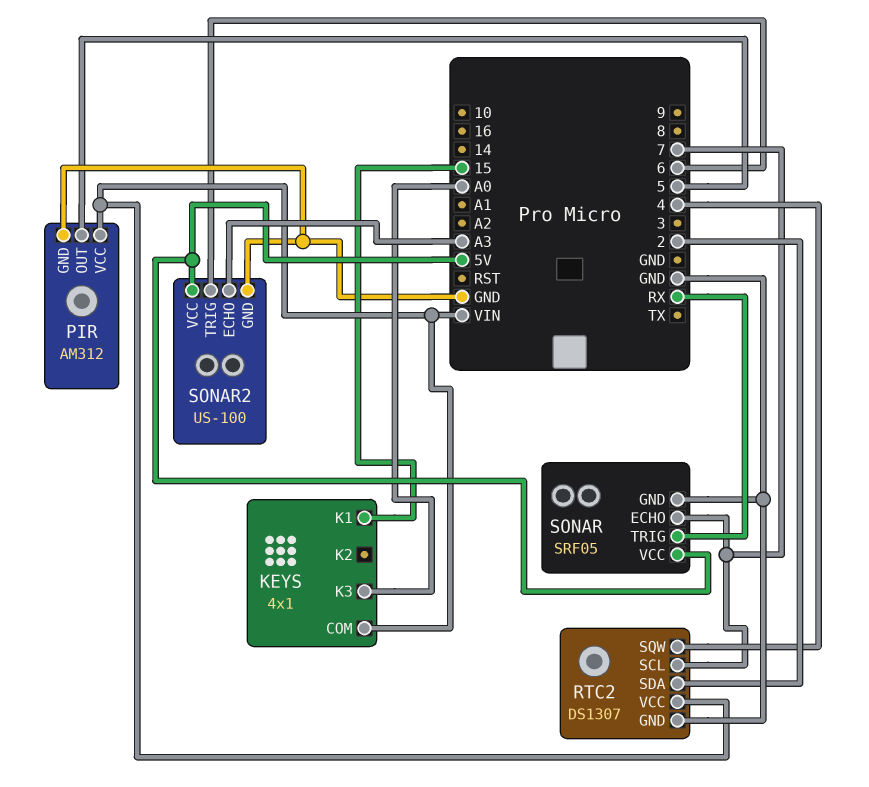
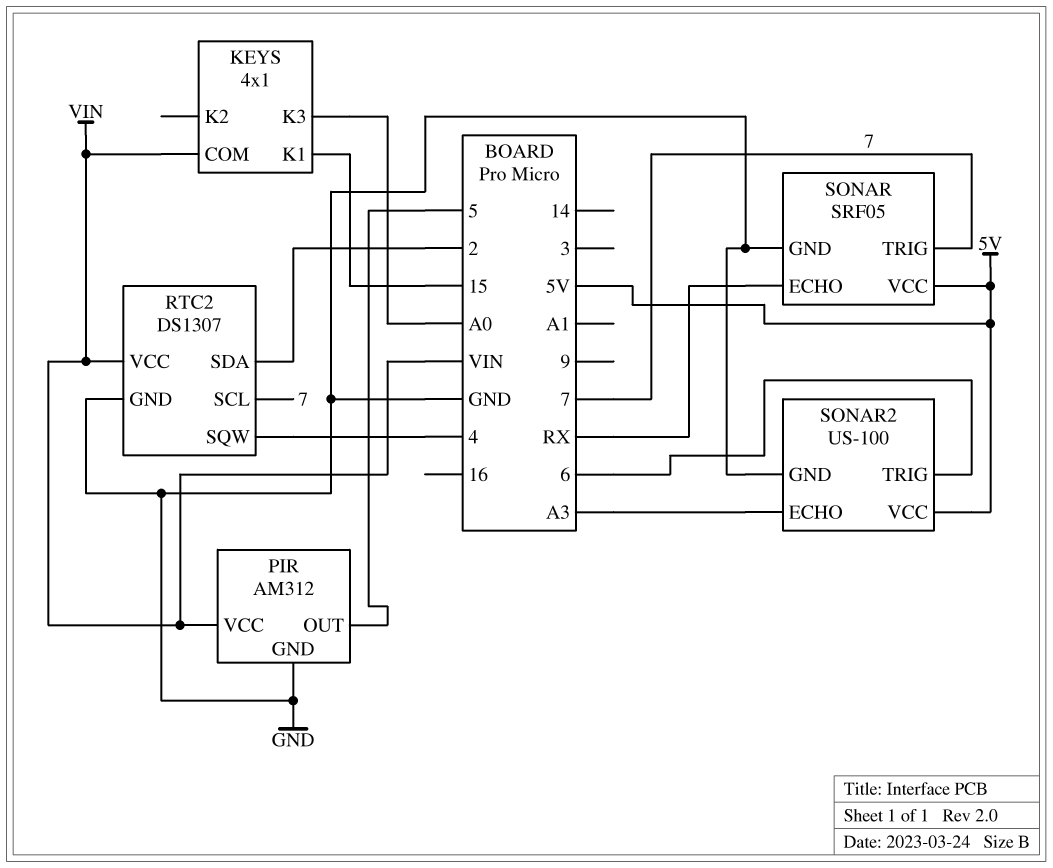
SONAR pin ECHO: 7 -> RX
SONAR pin TRIG: RX -> 7

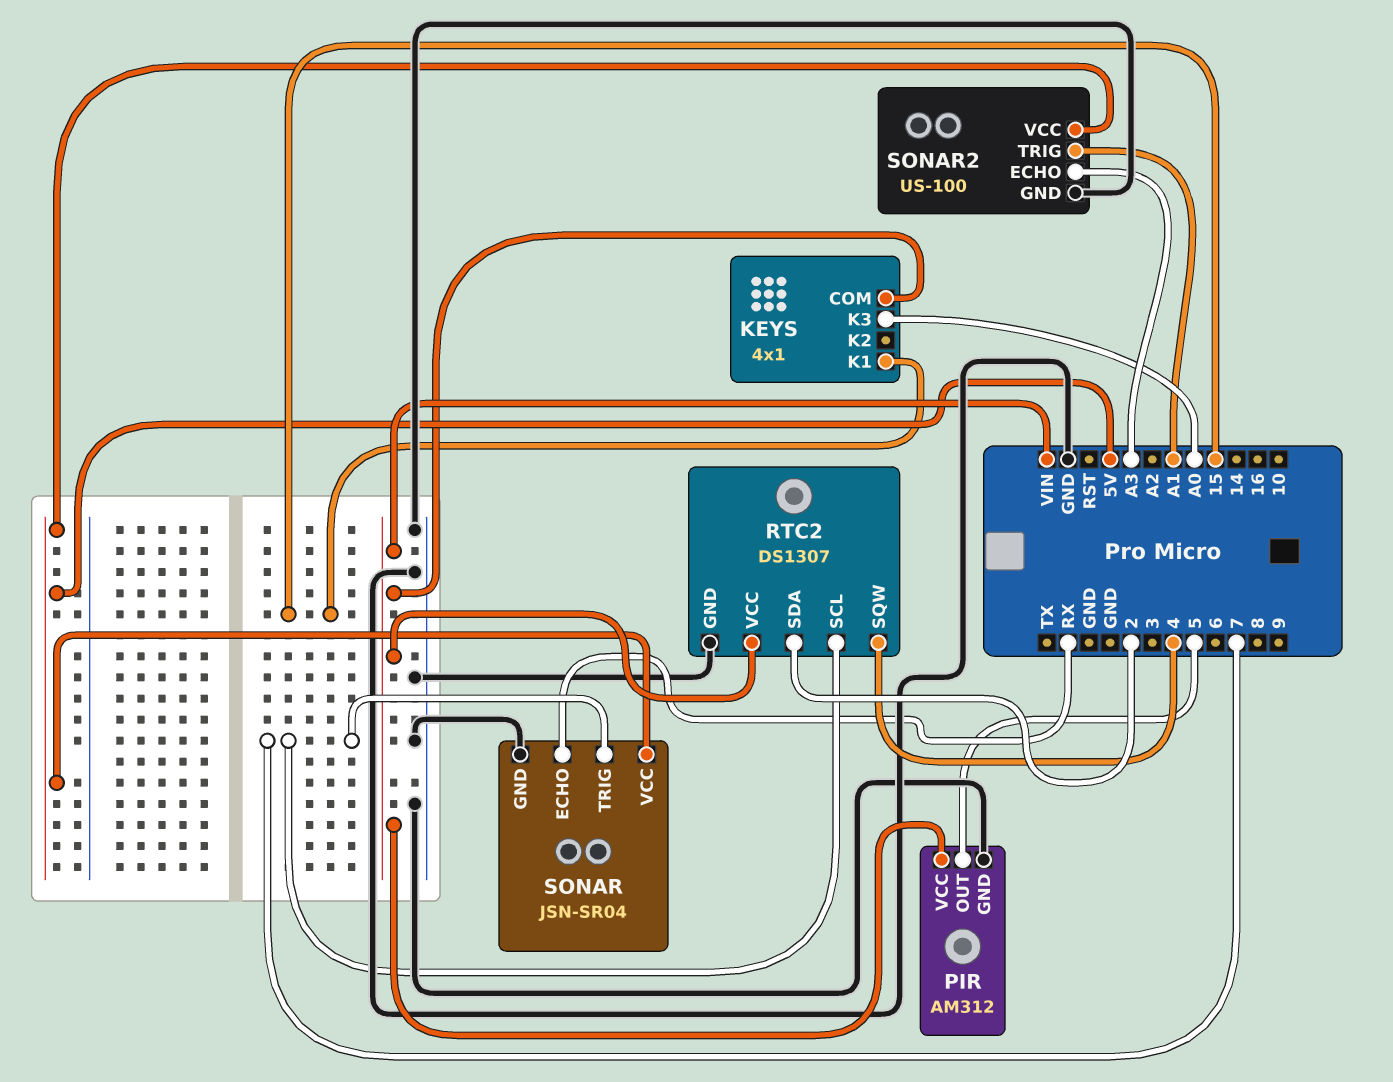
SONAR: SRF05 -> JSN-SR04
SONAR2 pin TRIG: 6 -> A1

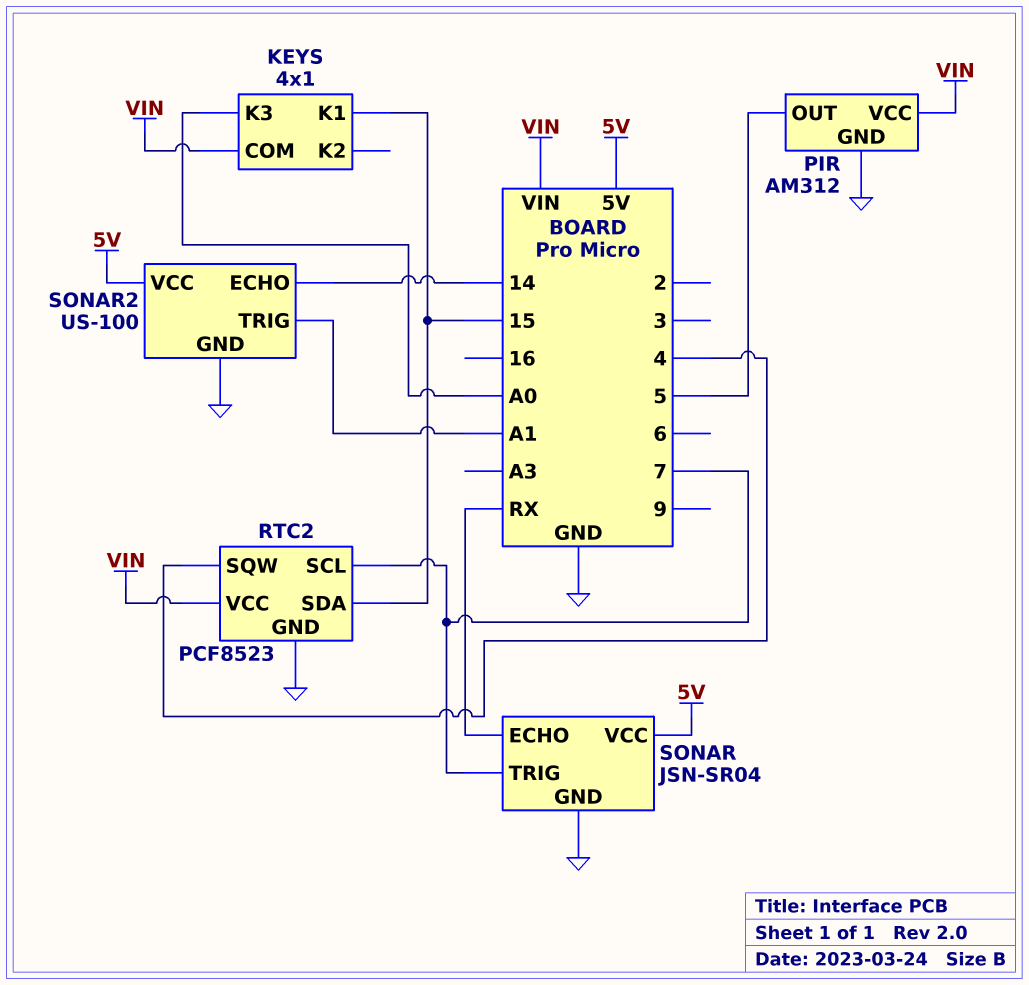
RTC2: DS1307 -> PCF8523
RTC2 pin SDA: 2 -> 15
SONAR2 pin ECHO: A3 -> 14

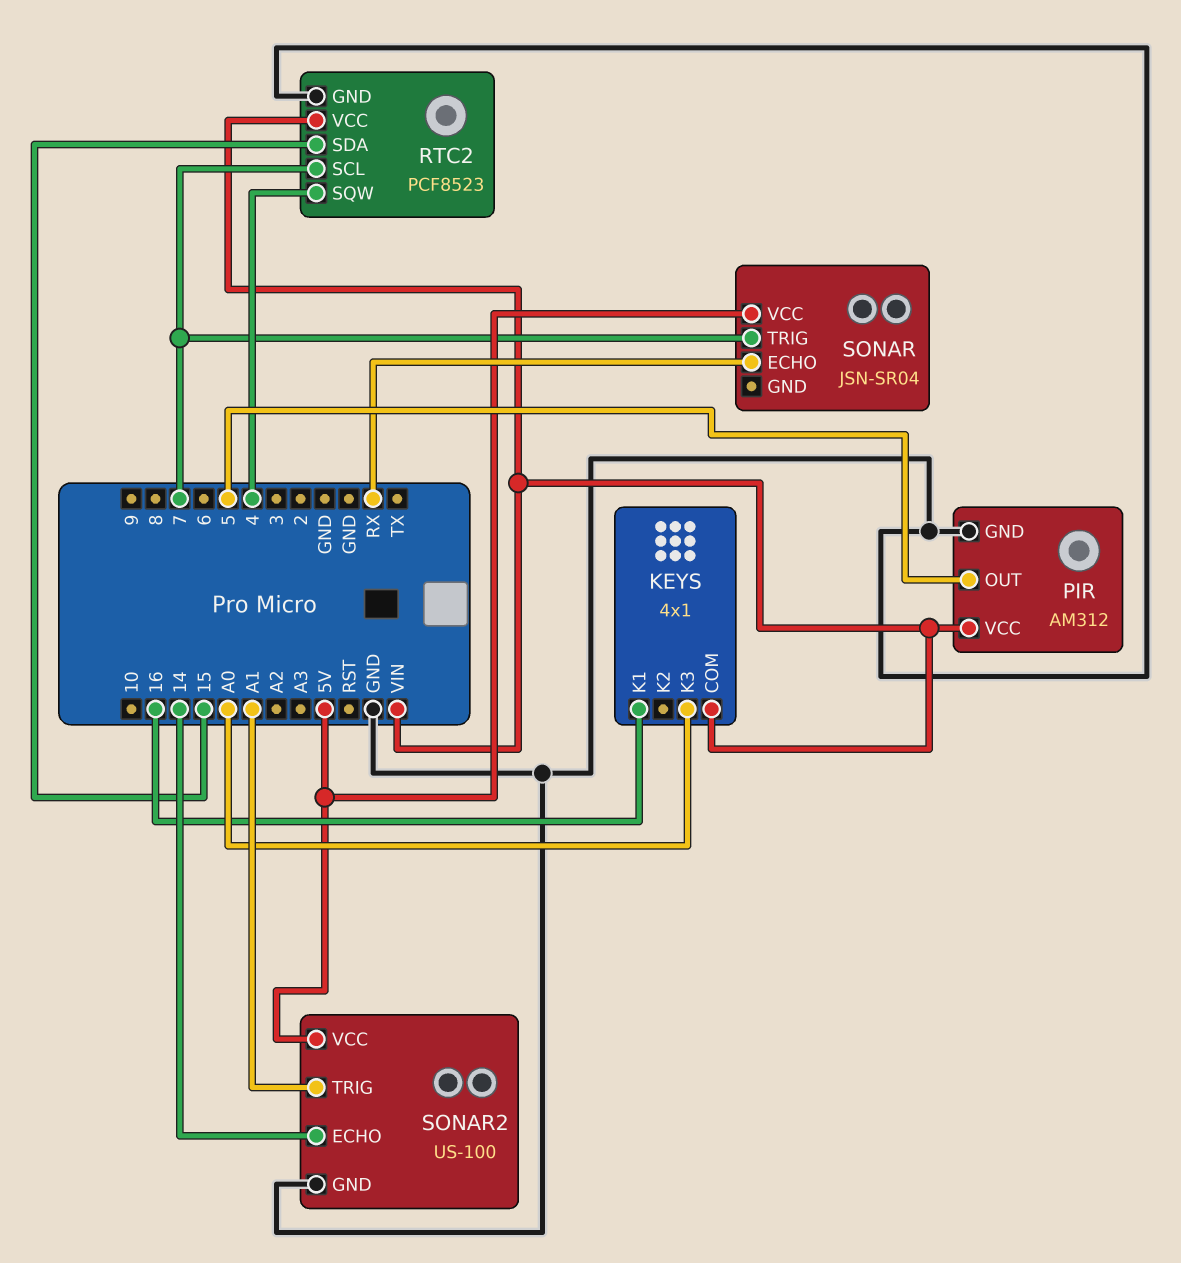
KEYS pin K1: 15 -> 16
SONAR pin GND: GND -> none

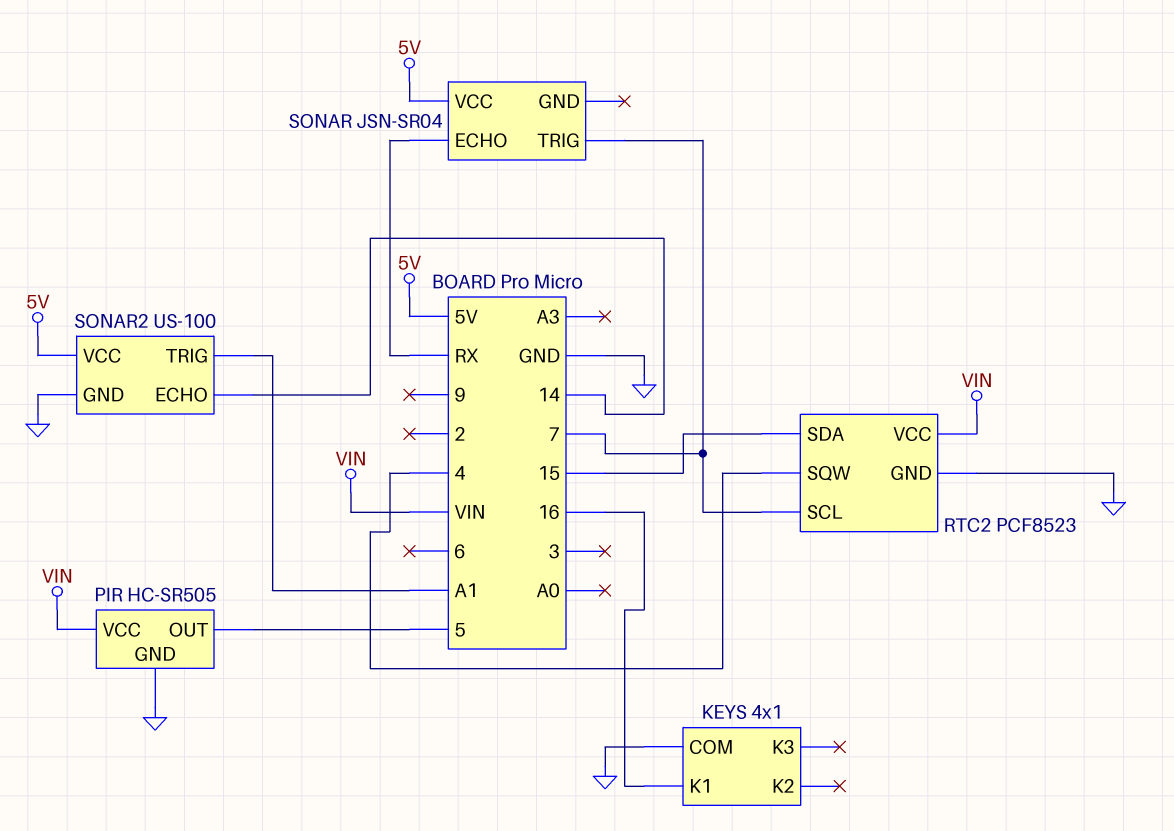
KEYS pin COM: VIN -> GND
KEYS pin K3: A0 -> none
PIR: AM312 -> HC-SR505

